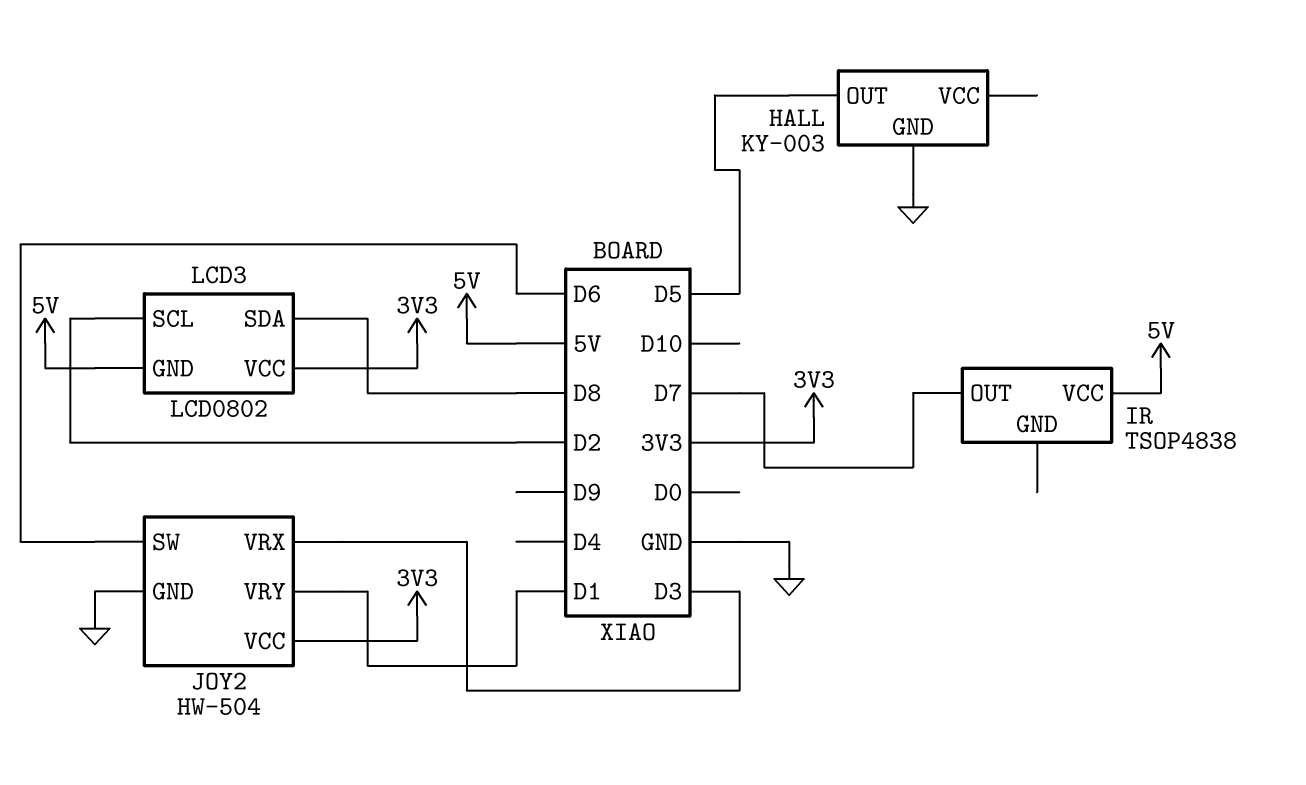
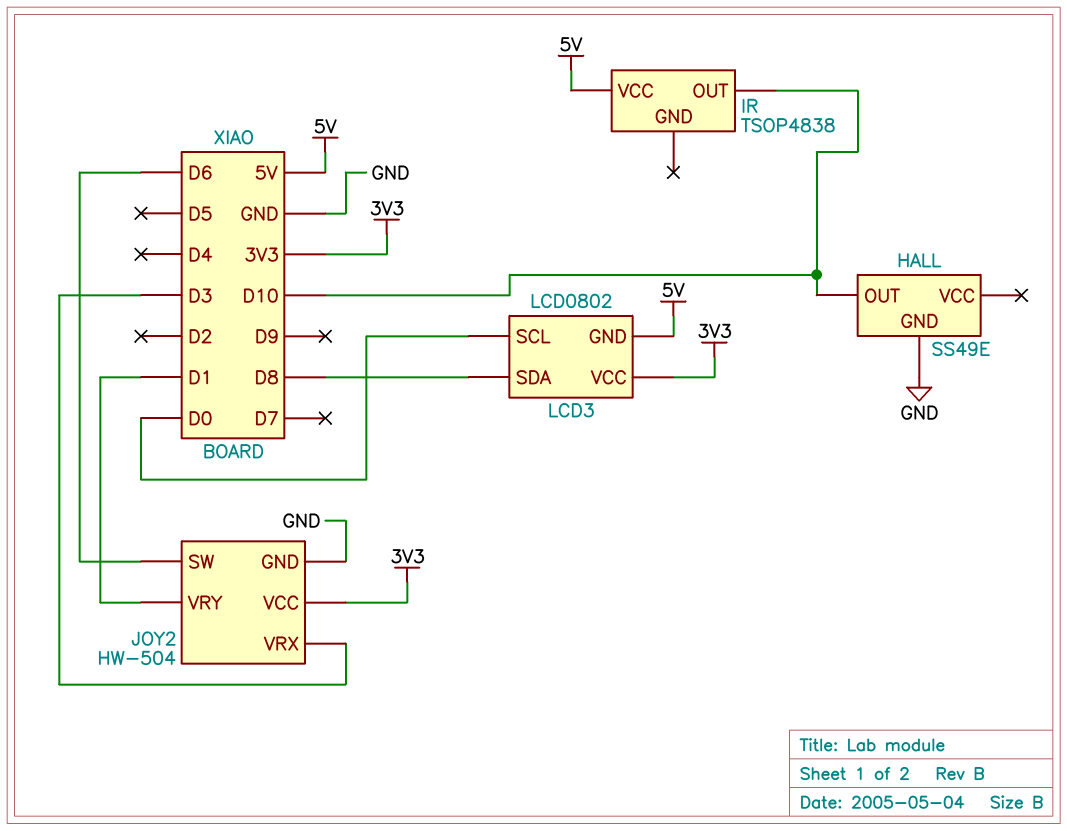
HALL: KY-003 -> SS49E
HALL pin OUT: D5 -> D10
IR pin OUT: D7 -> D10
LCD3 pin SCL: D2 -> D0

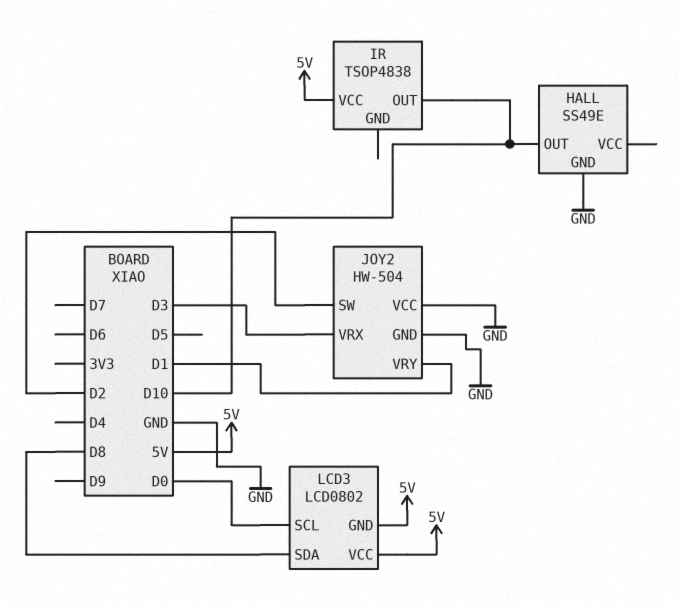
JOY2 pin SW: D6 -> D2
JOY2 pin VCC: 3V3 -> GND
LCD3 pin VCC: 3V3 -> 5V

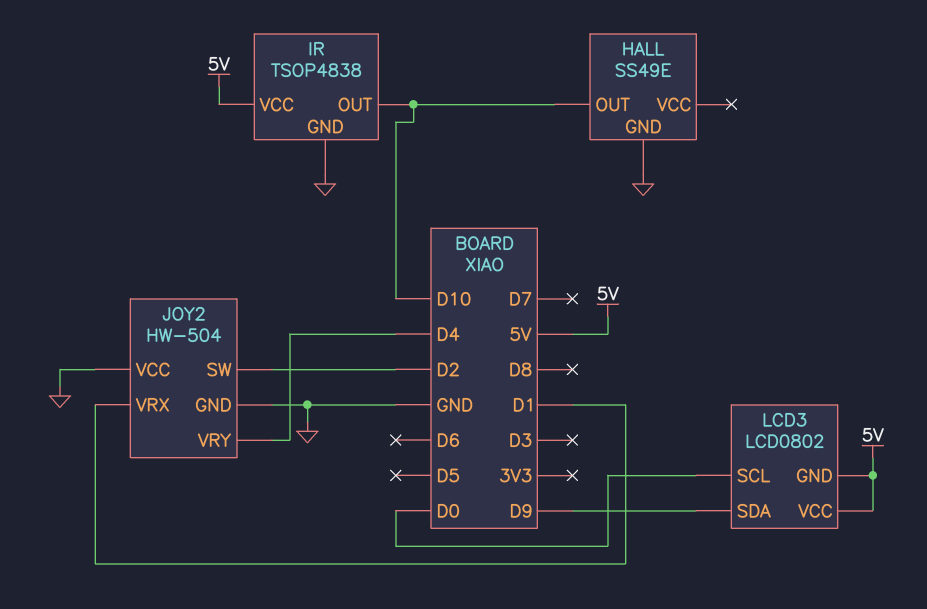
IR pin GND: none -> GND
JOY2 pin VRX: D3 -> D1
JOY2 pin VRY: D1 -> D4
LCD3 pin SDA: D8 -> D9

